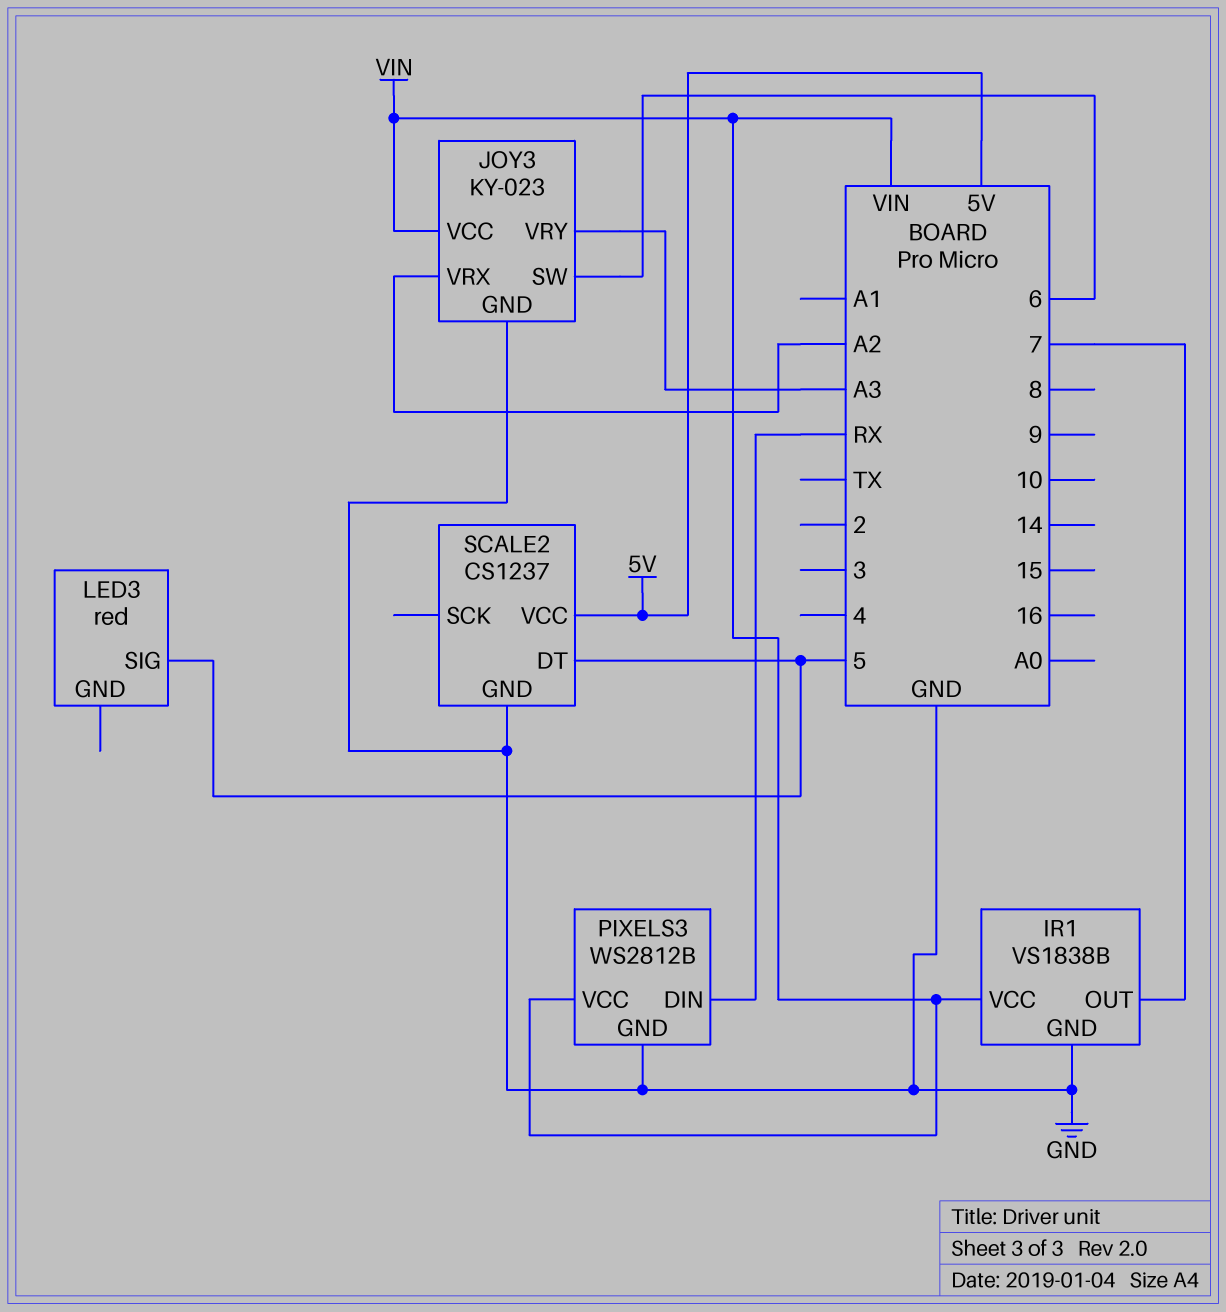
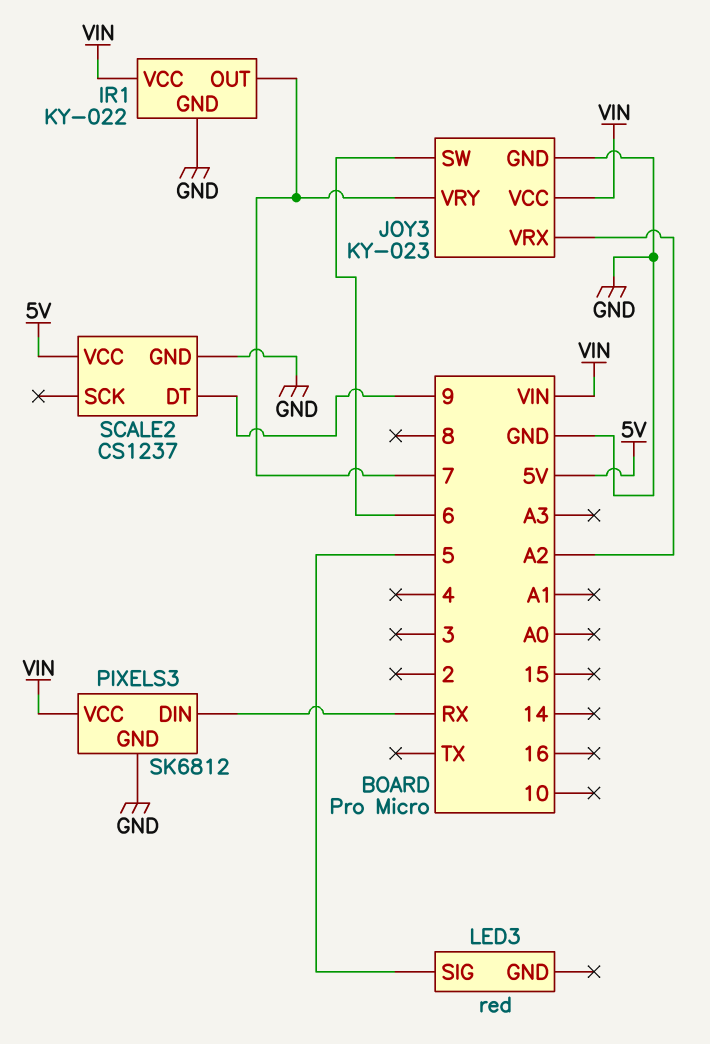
IR1: VS1838B -> KY-022
JOY3 pin VRY: A3 -> 7
PIXELS3: WS2812B -> SK6812
SCALE2 pin DT: 5 -> 9

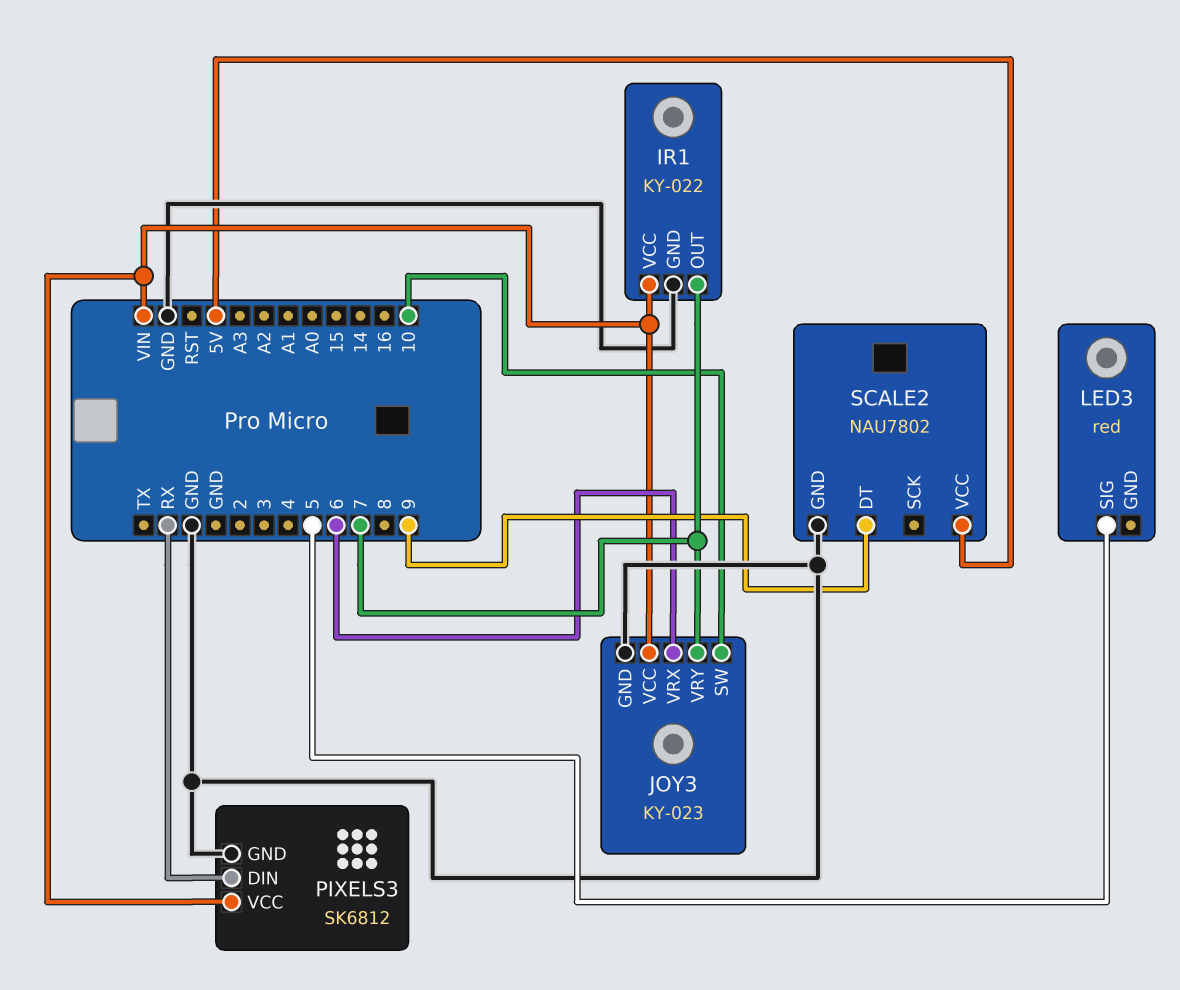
JOY3 pin SW: 6 -> 10
JOY3 pin VRX: A2 -> 6
SCALE2: CS1237 -> NAU7802

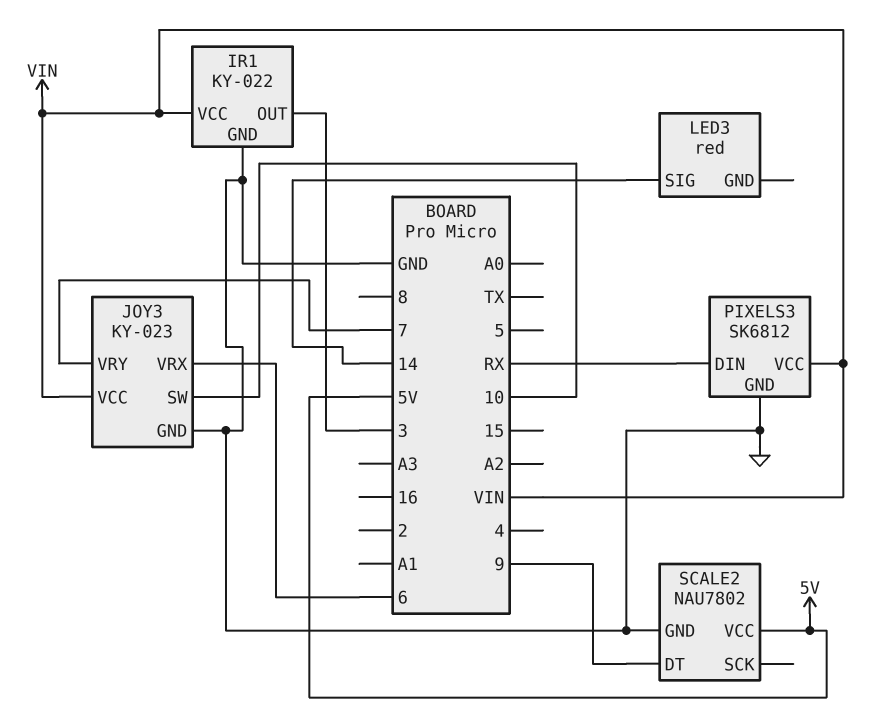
IR1 pin OUT: 7 -> 3
LED3 pin SIG: 5 -> 14

